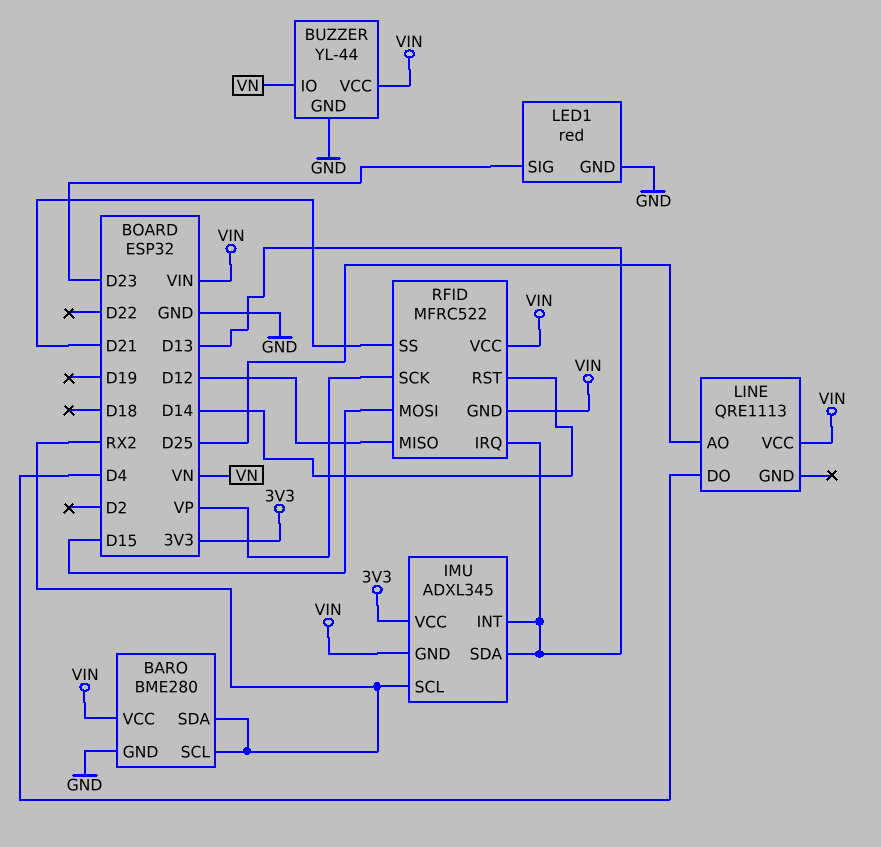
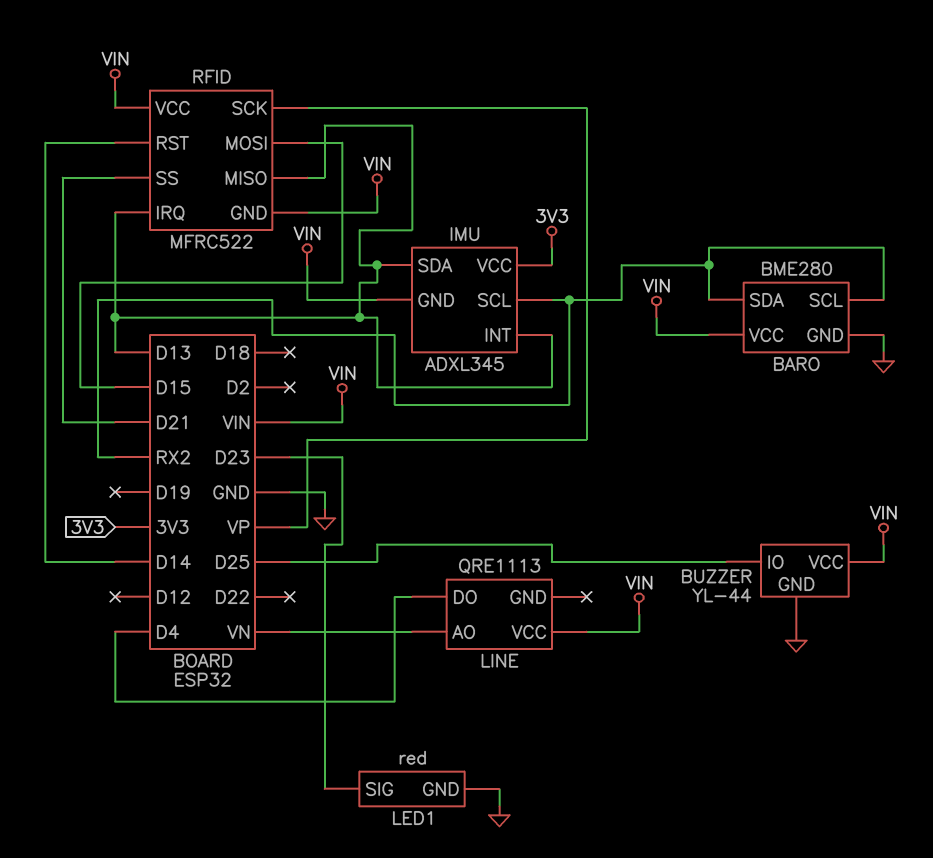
BUZZER pin IO: VN -> D25
LINE pin AO: D25 -> VN
RFID pin MISO: D12 -> D13

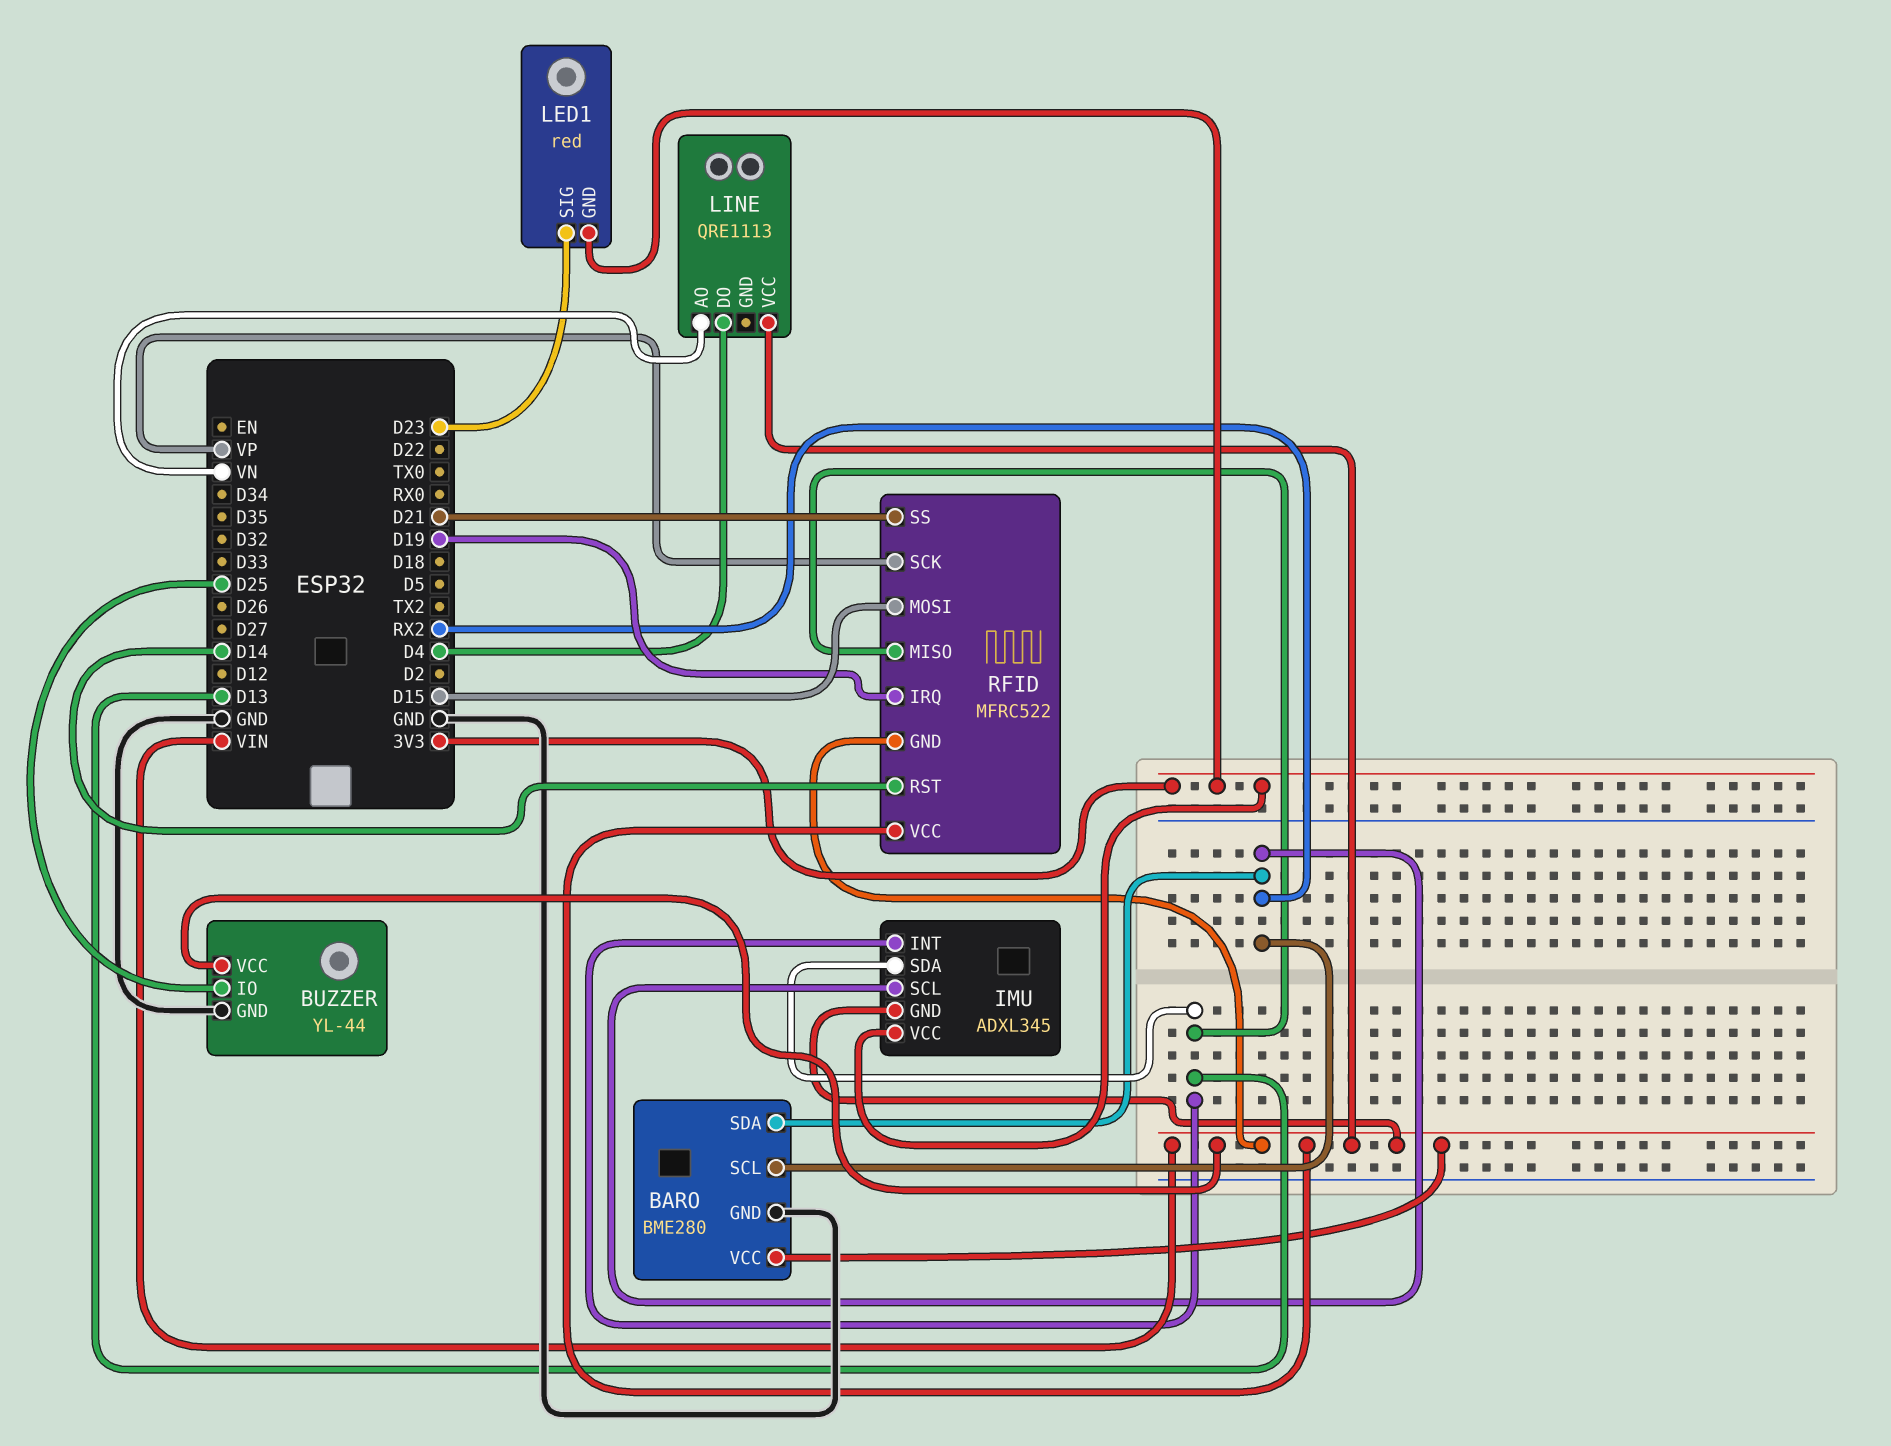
LED1 pin GND: GND -> 3V3
RFID pin IRQ: D13 -> D19

